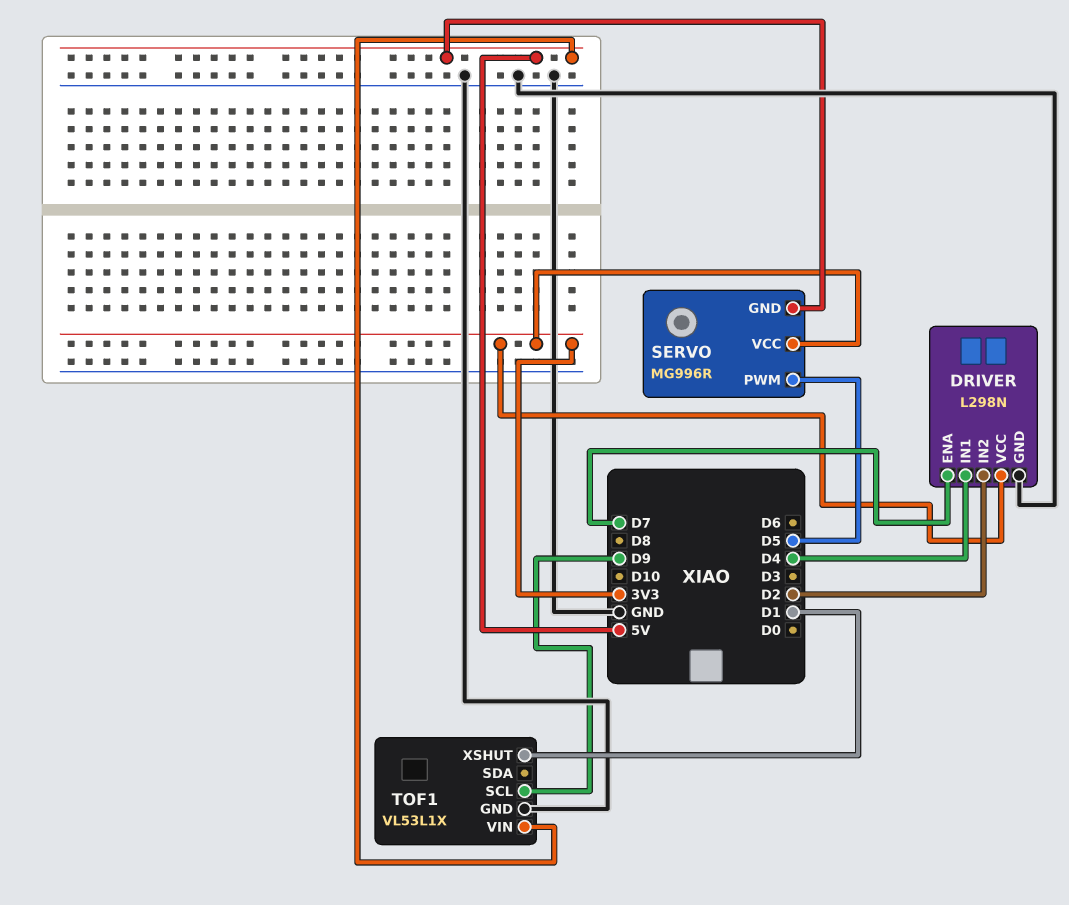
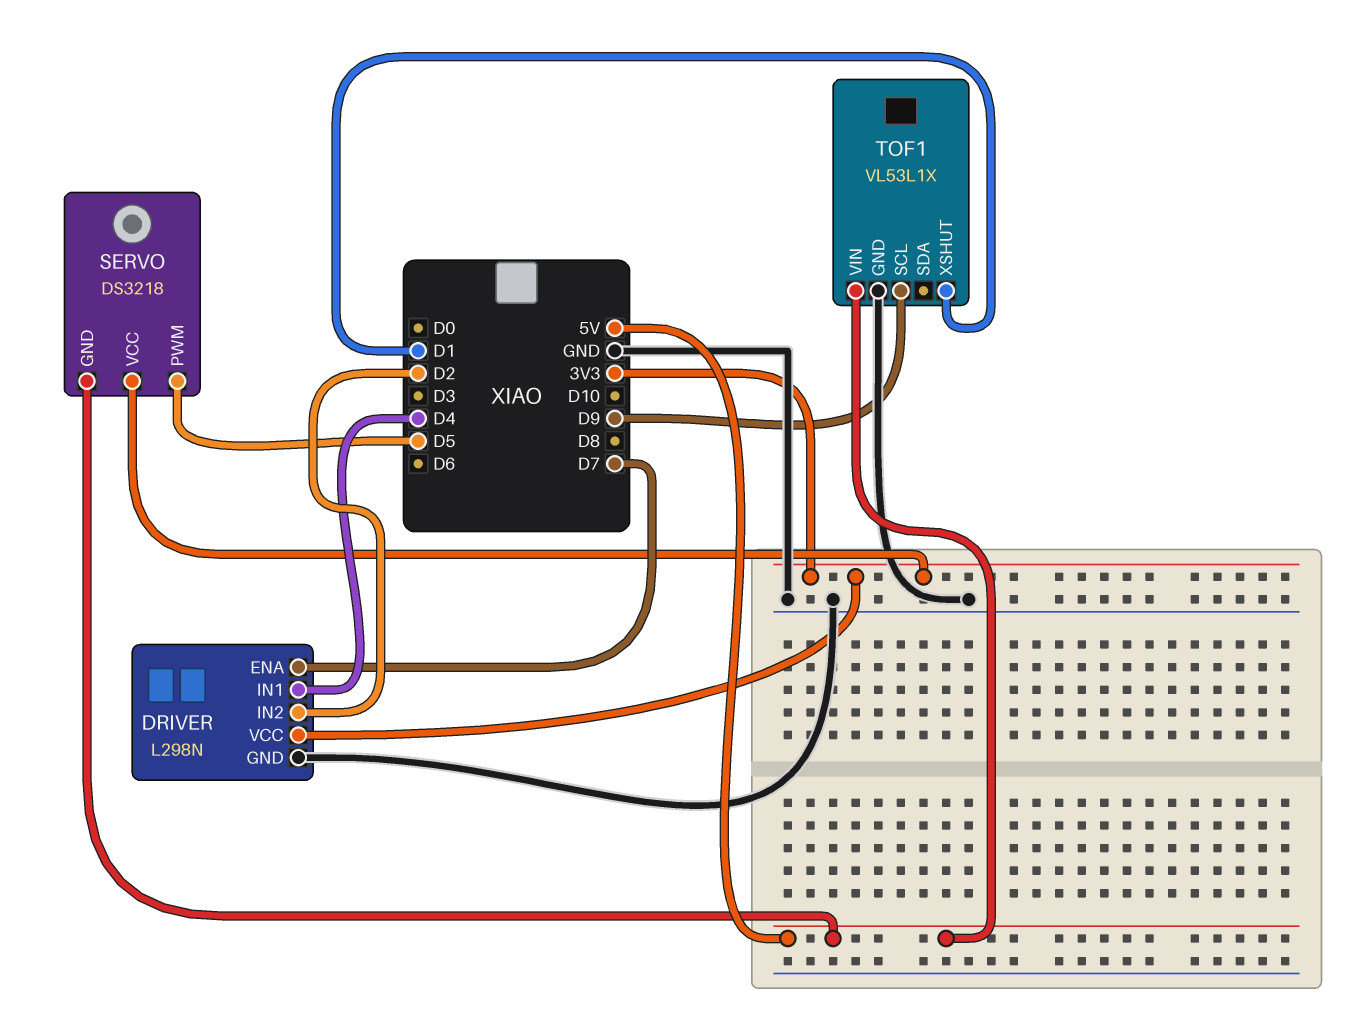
SERVO: MG996R -> DS3218

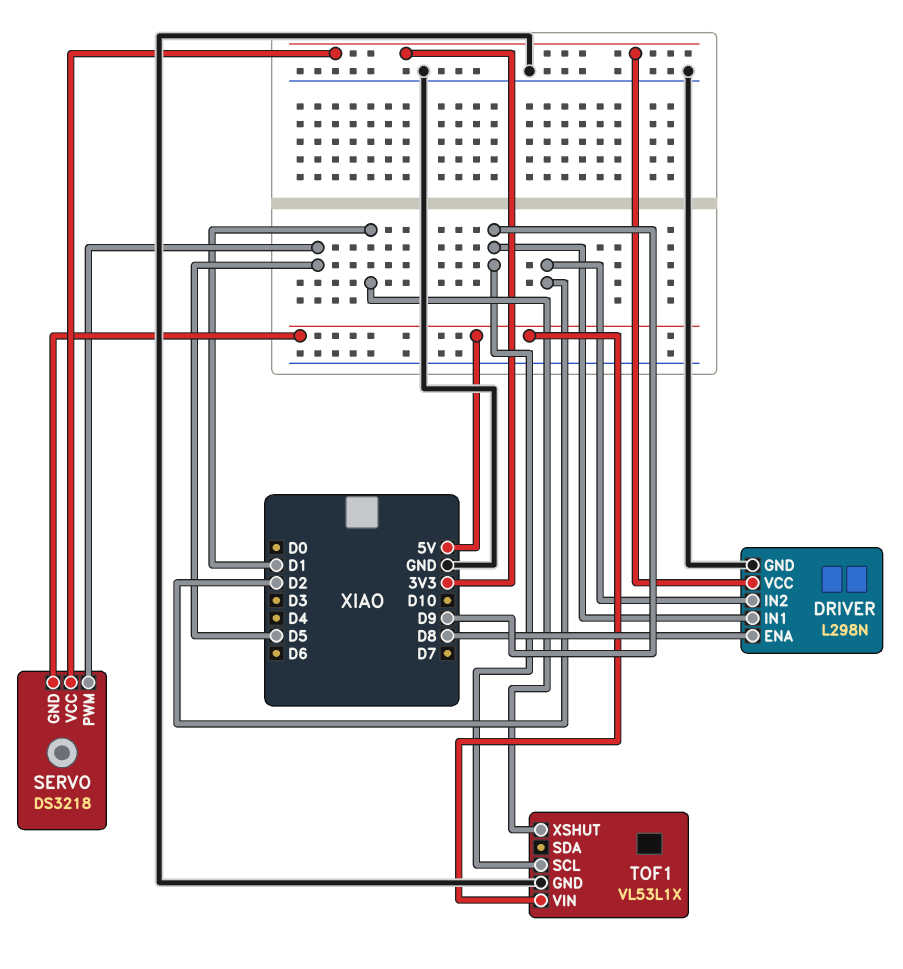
DRIVER pin ENA: D7 -> D8
DRIVER pin IN1: D4 -> D9

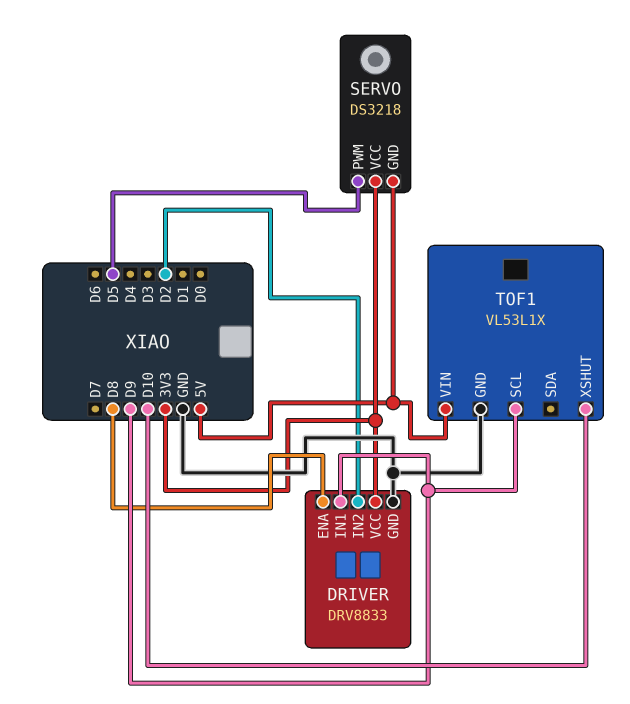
DRIVER: L298N -> DRV8833
TOF1 pin XSHUT: D1 -> D10

